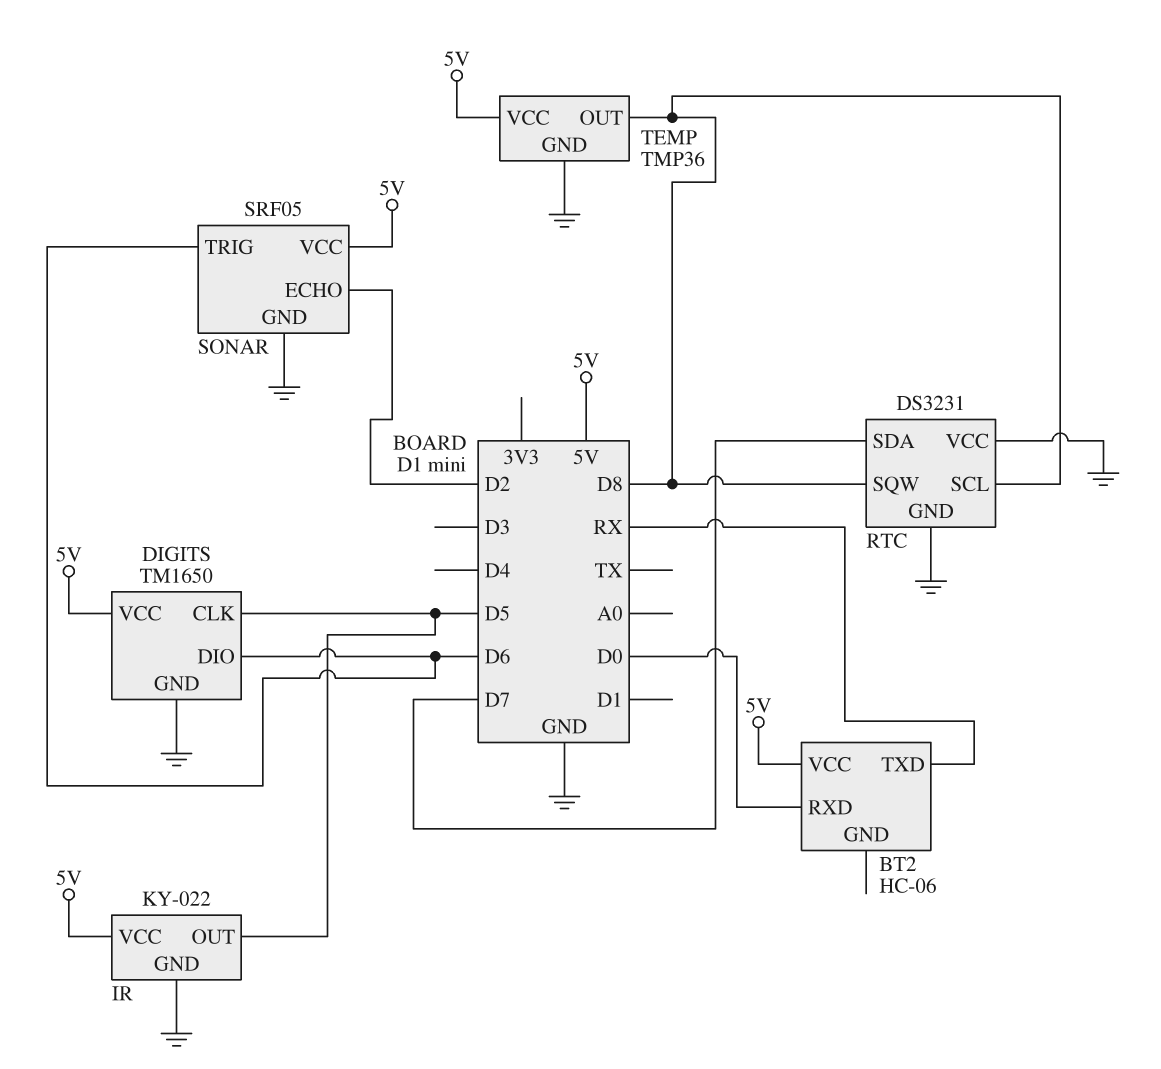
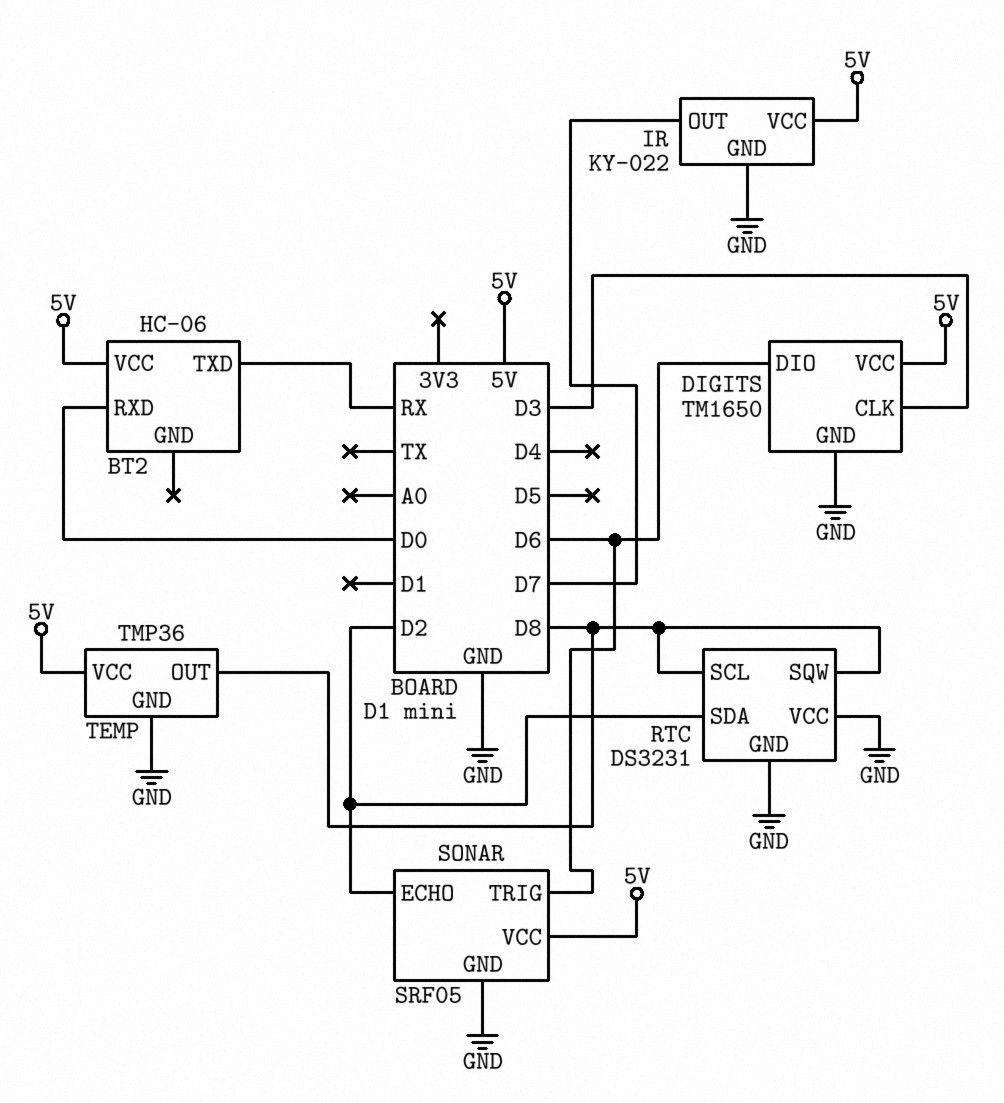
DIGITS pin CLK: D5 -> D3
IR pin OUT: D5 -> D7
RTC pin SDA: D7 -> D2

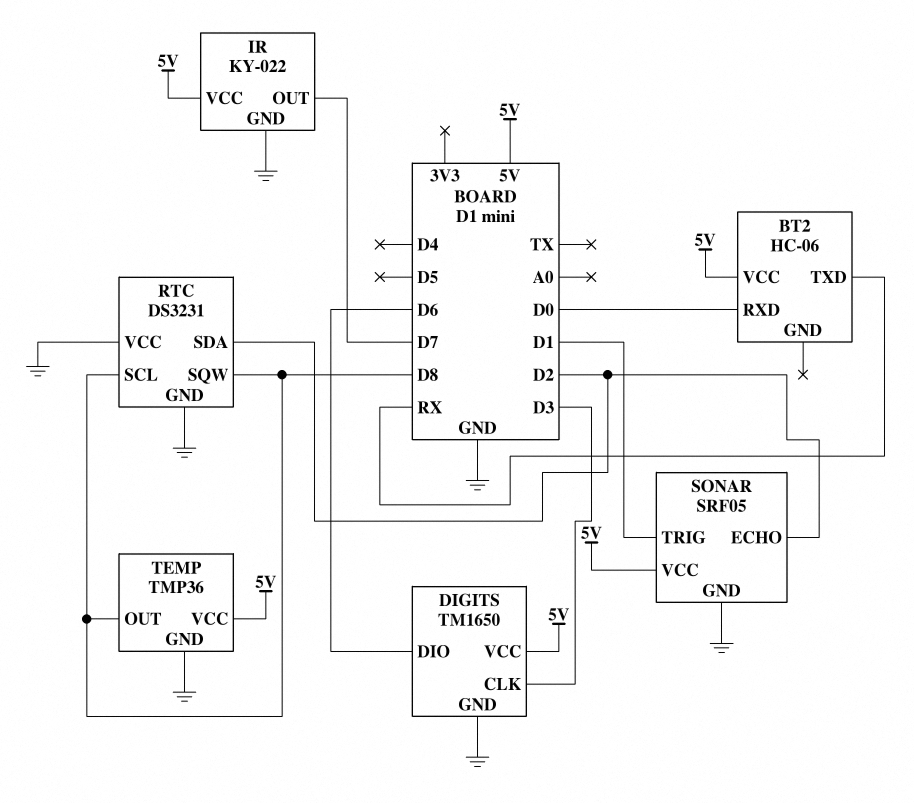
SONAR pin TRIG: D6 -> D1

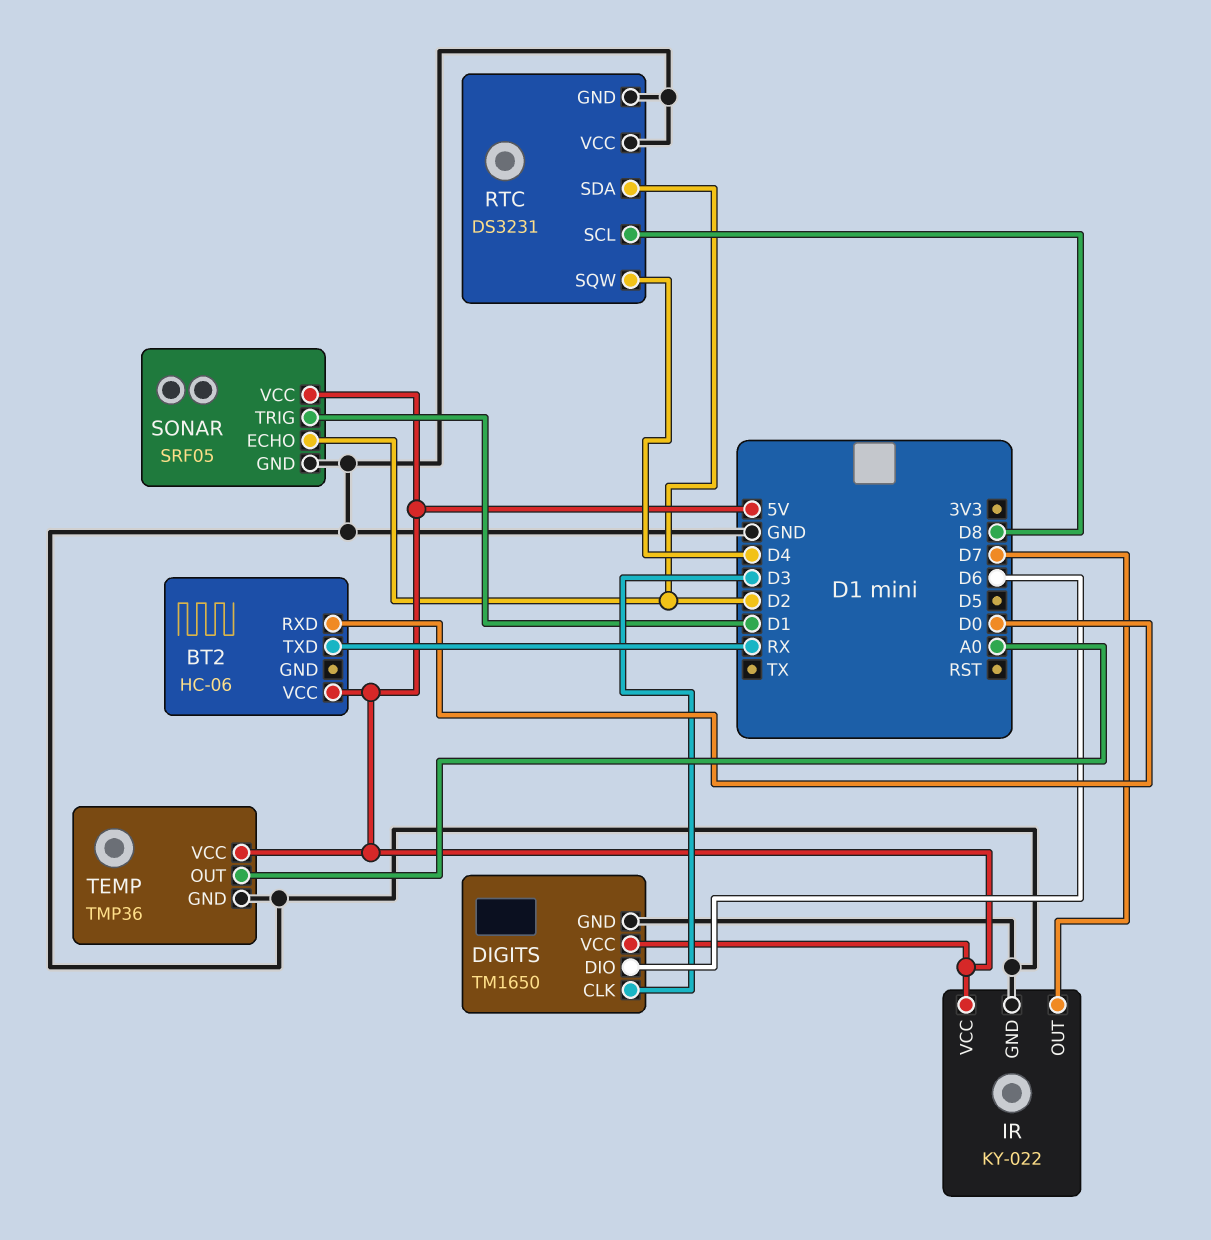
RTC pin SQW: D8 -> D4
TEMP pin OUT: D8 -> A0

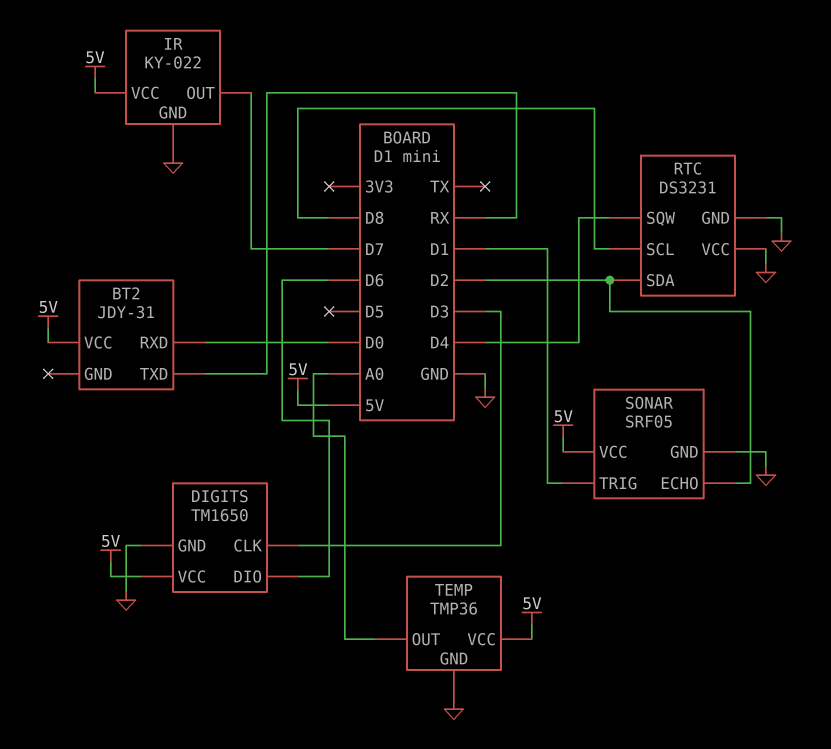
BT2: HC-06 -> JDY-31

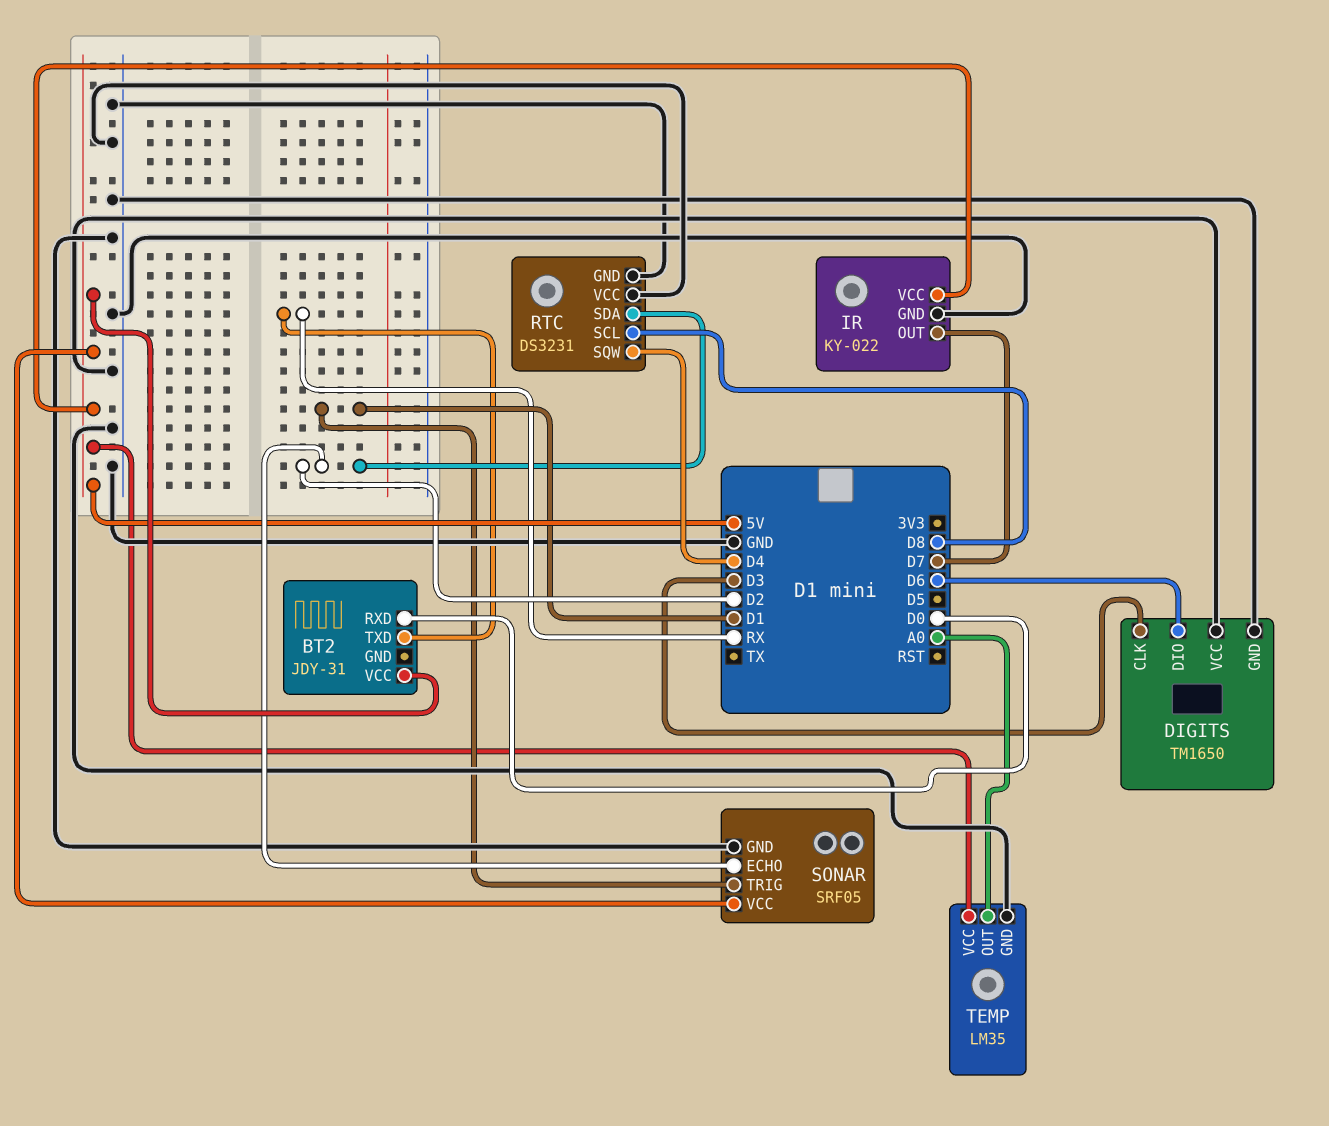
DIGITS pin VCC: 5V -> GND
TEMP: TMP36 -> LM35

